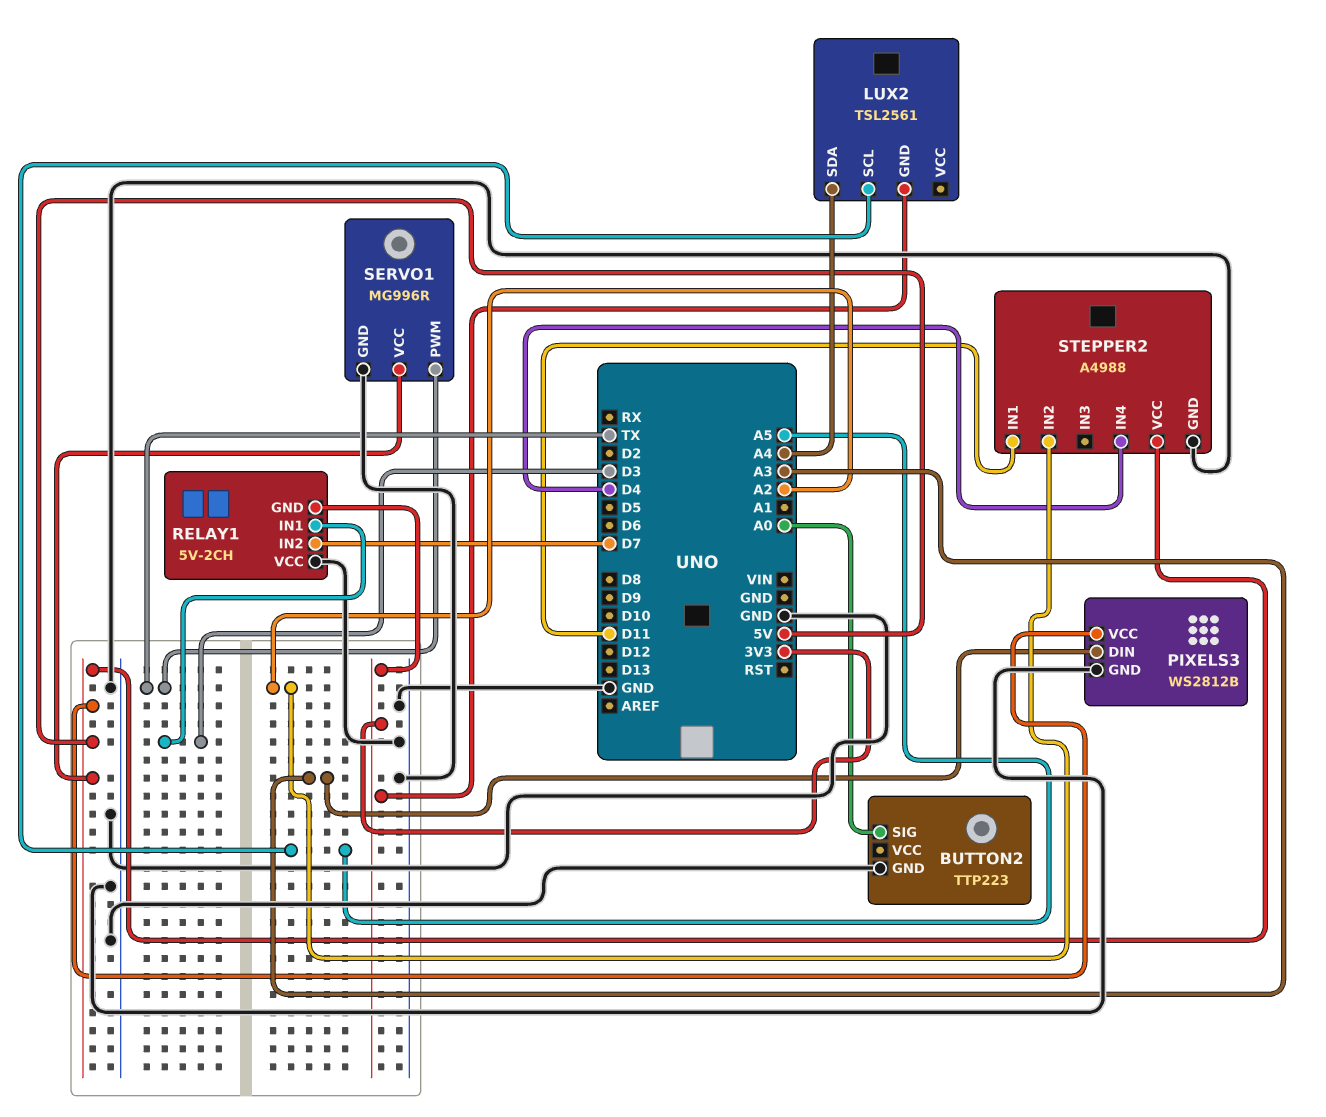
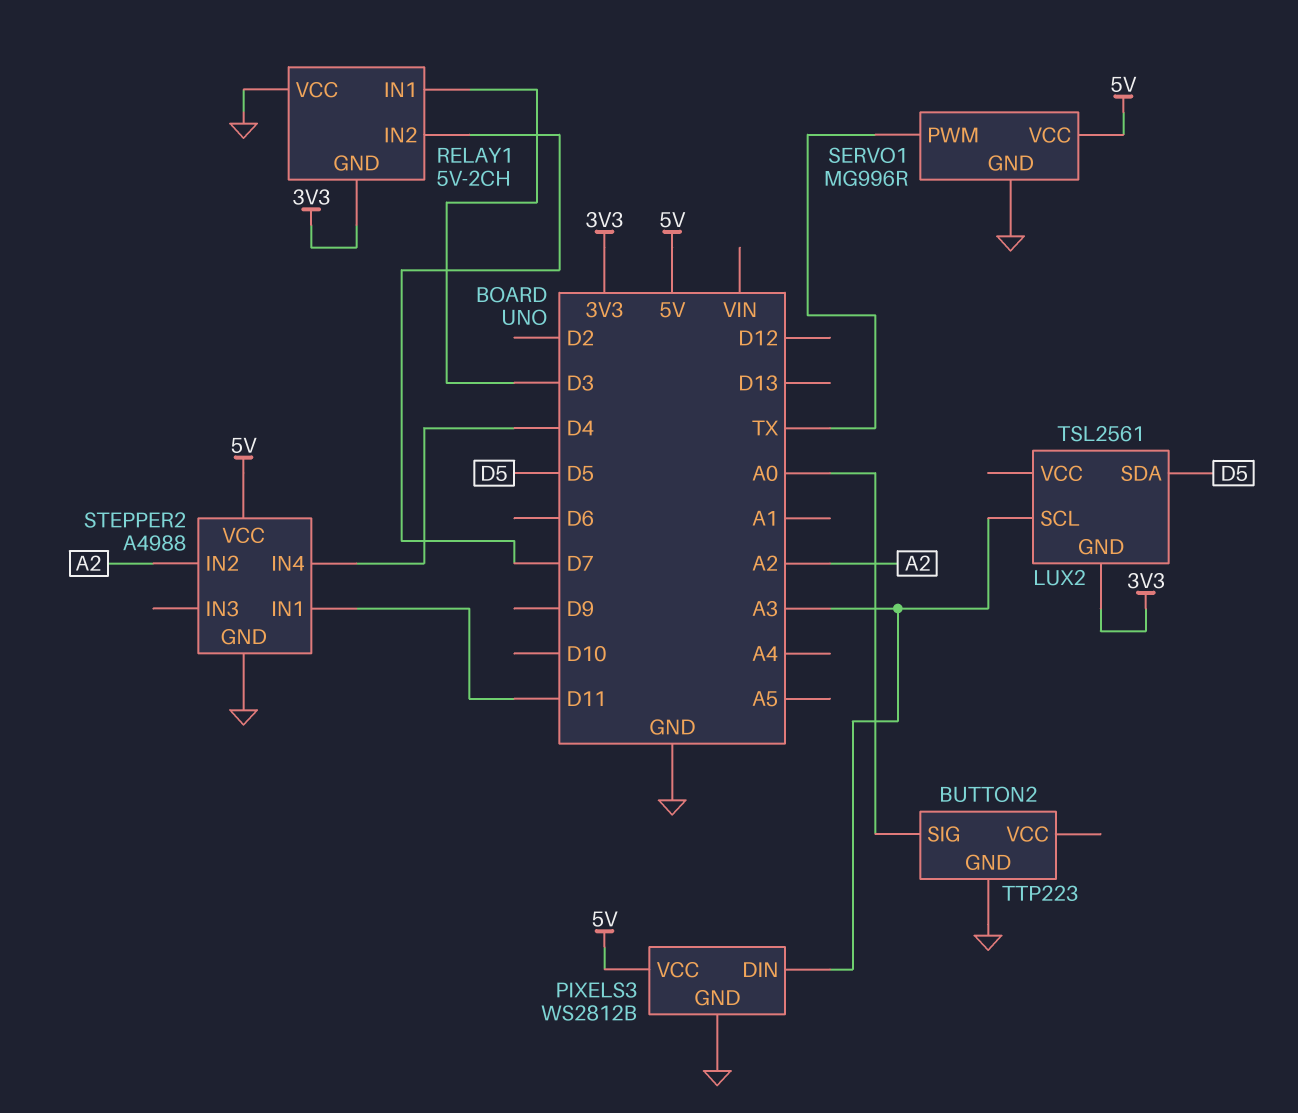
LUX2 pin SCL: A5 -> A3
LUX2 pin SDA: A4 -> D5

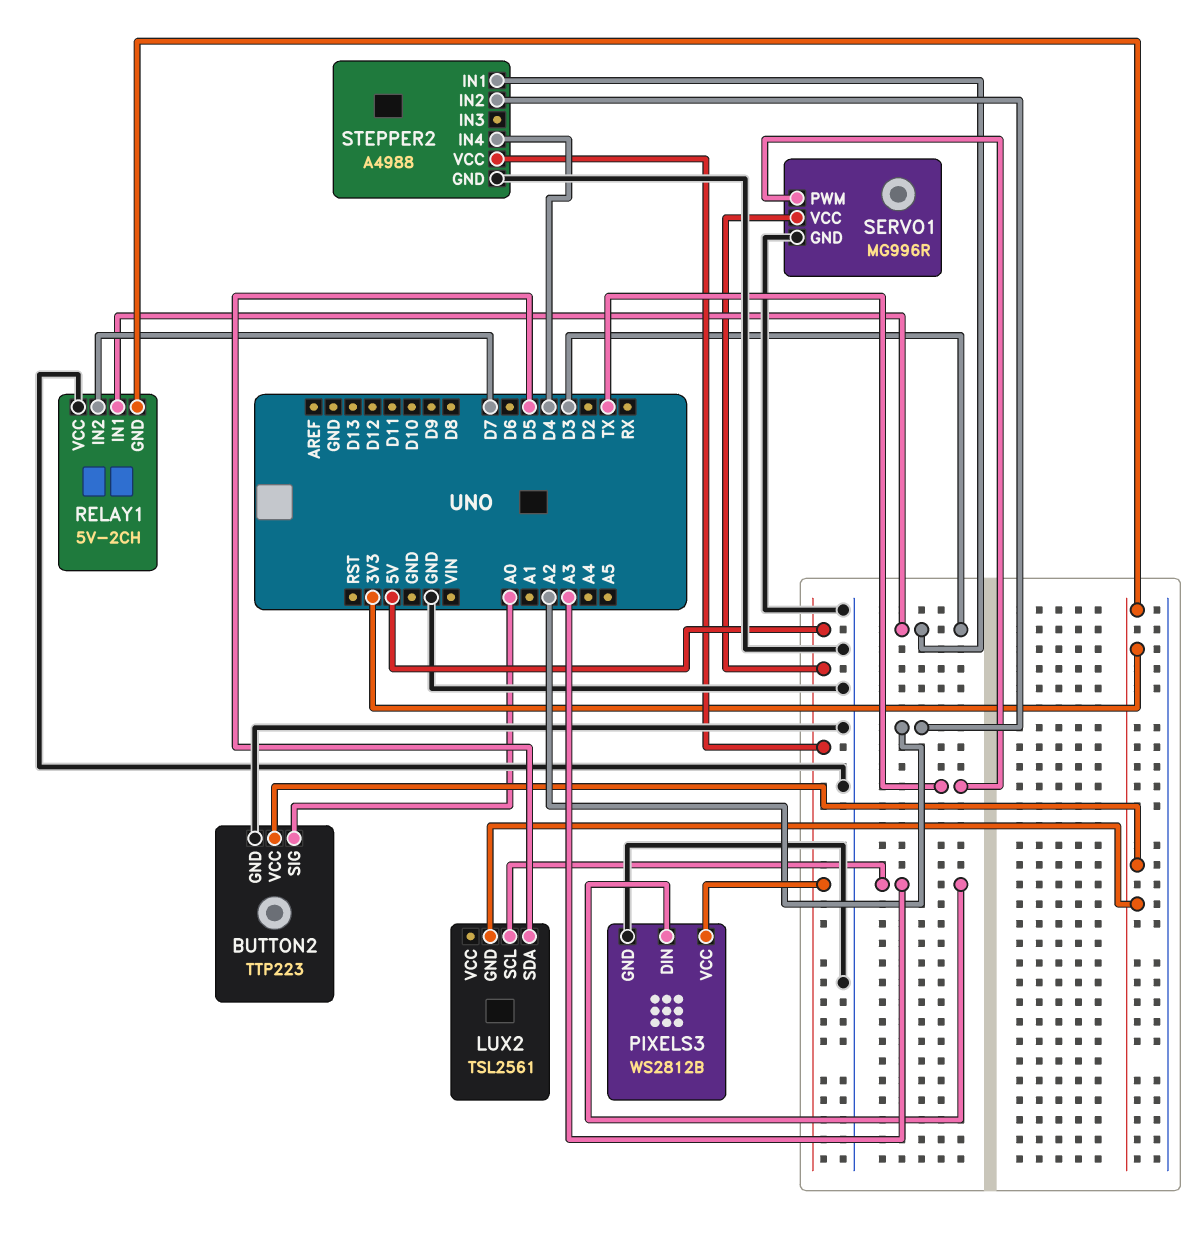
BUTTON2 pin VCC: none -> 3V3
STEPPER2 pin IN1: D11 -> D3

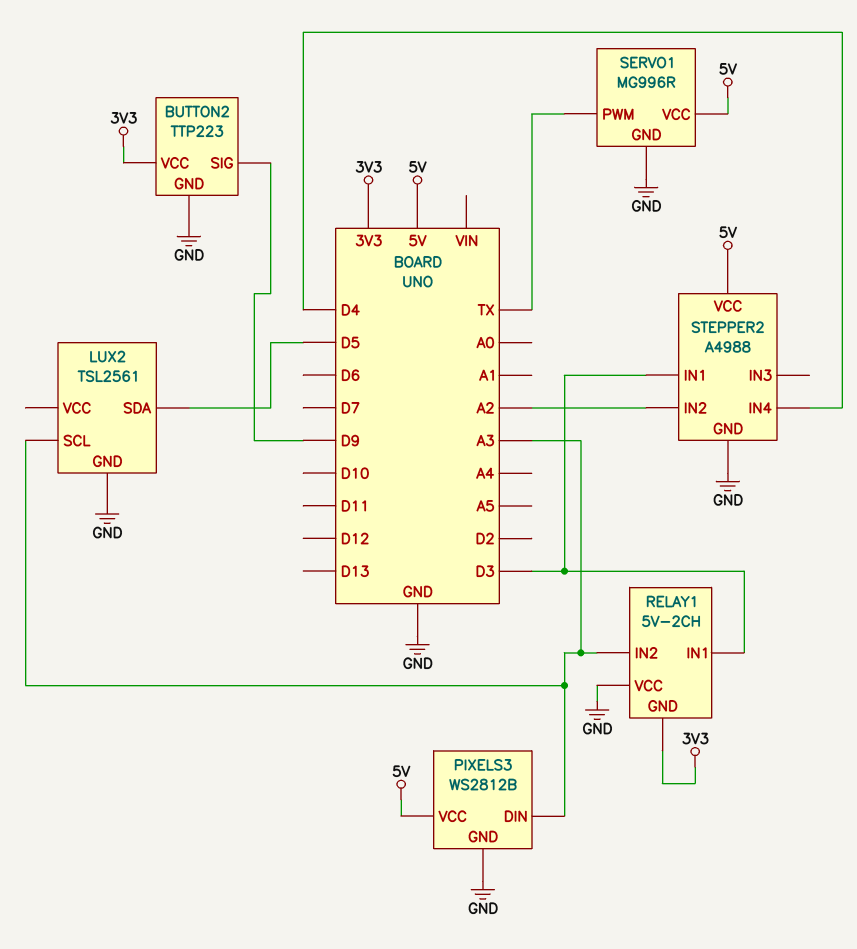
BUTTON2 pin SIG: A0 -> D9
LUX2 pin GND: 3V3 -> GND
RELAY1 pin IN2: D7 -> A3

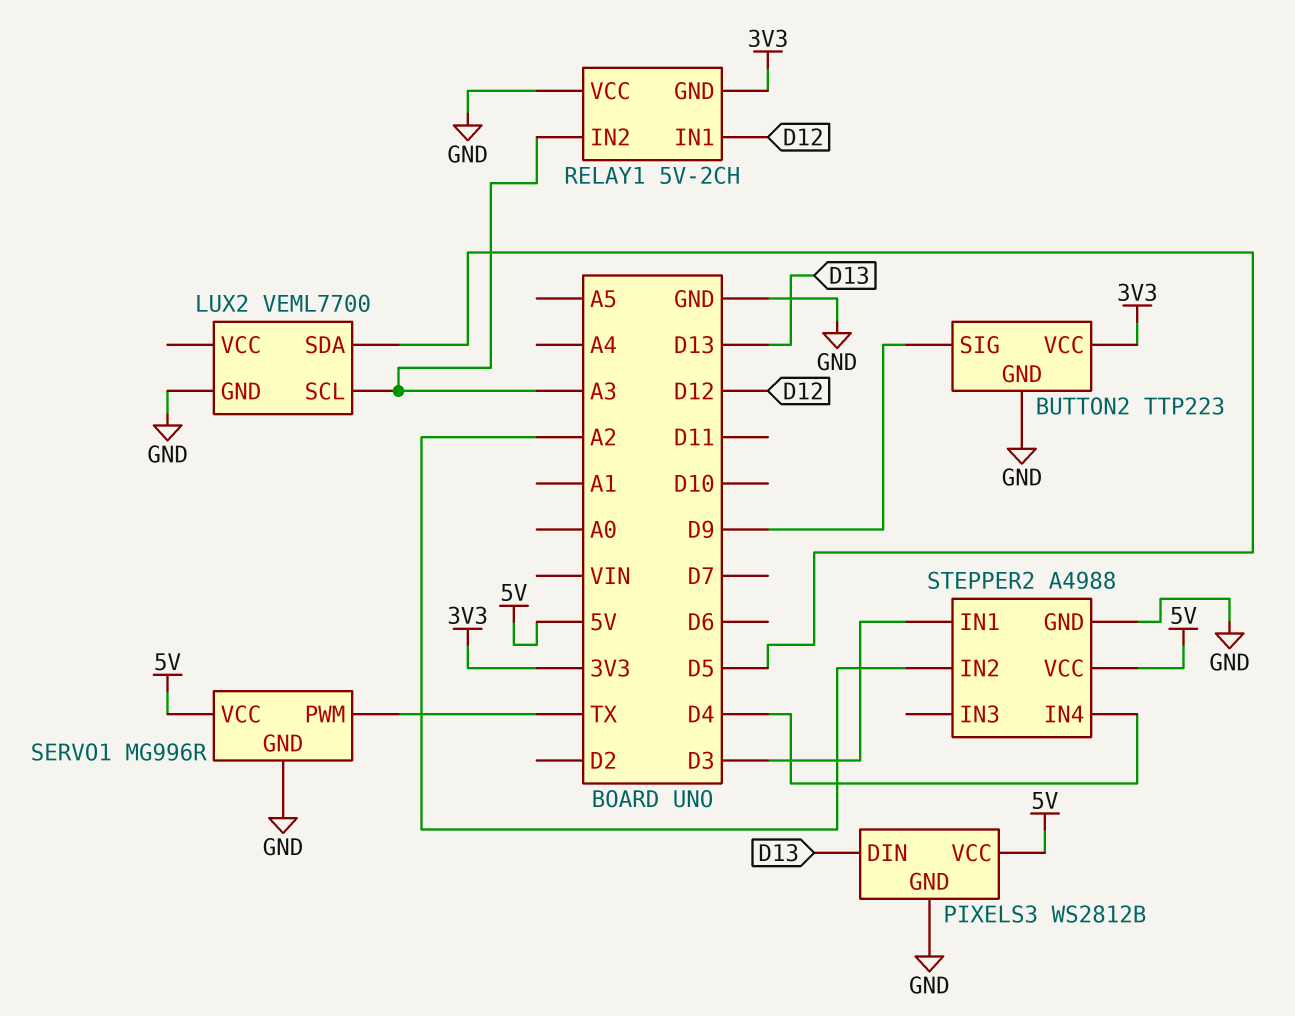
LUX2: TSL2561 -> VEML7700
PIXELS3 pin DIN: A3 -> D13
RELAY1 pin IN1: D3 -> D12

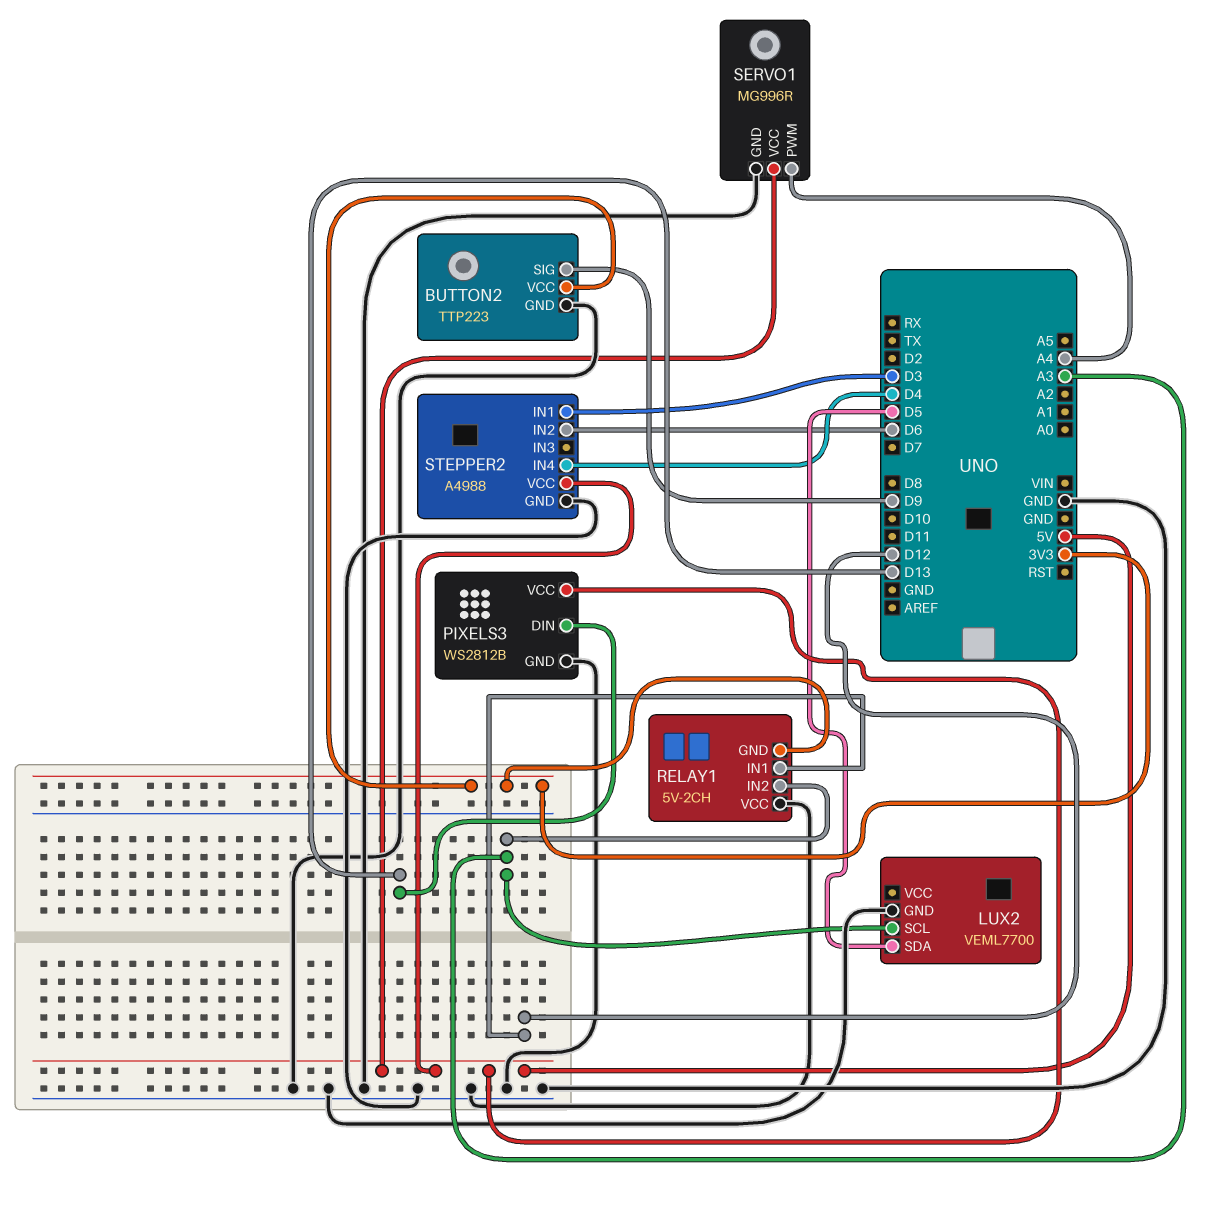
SERVO1 pin PWM: TX -> A4
STEPPER2 pin IN2: A2 -> D6

